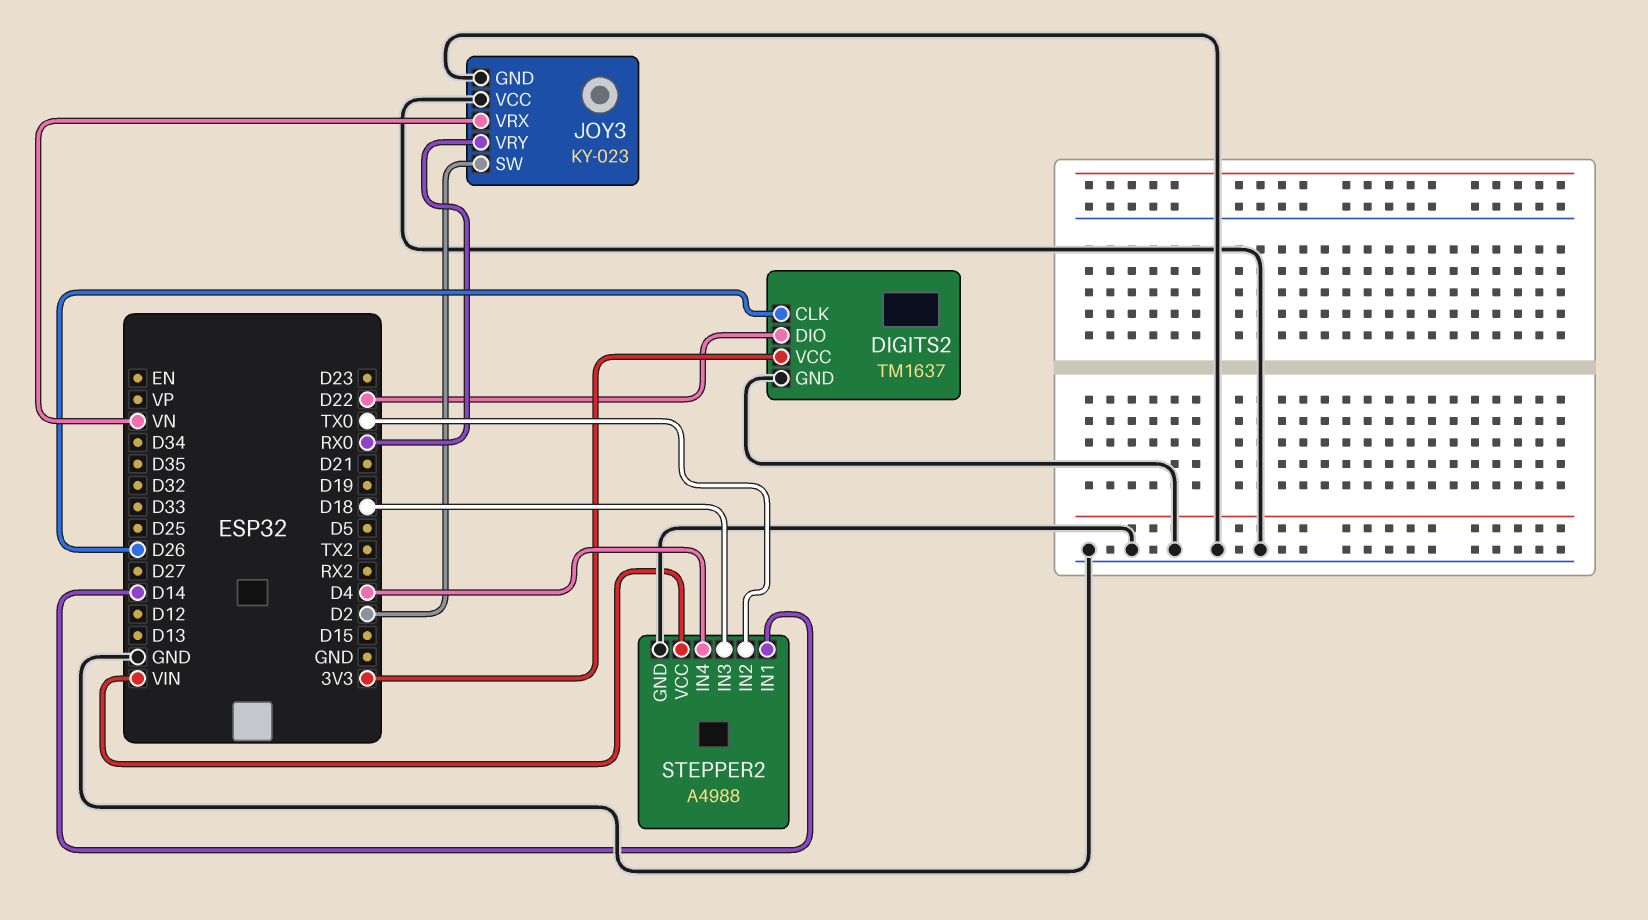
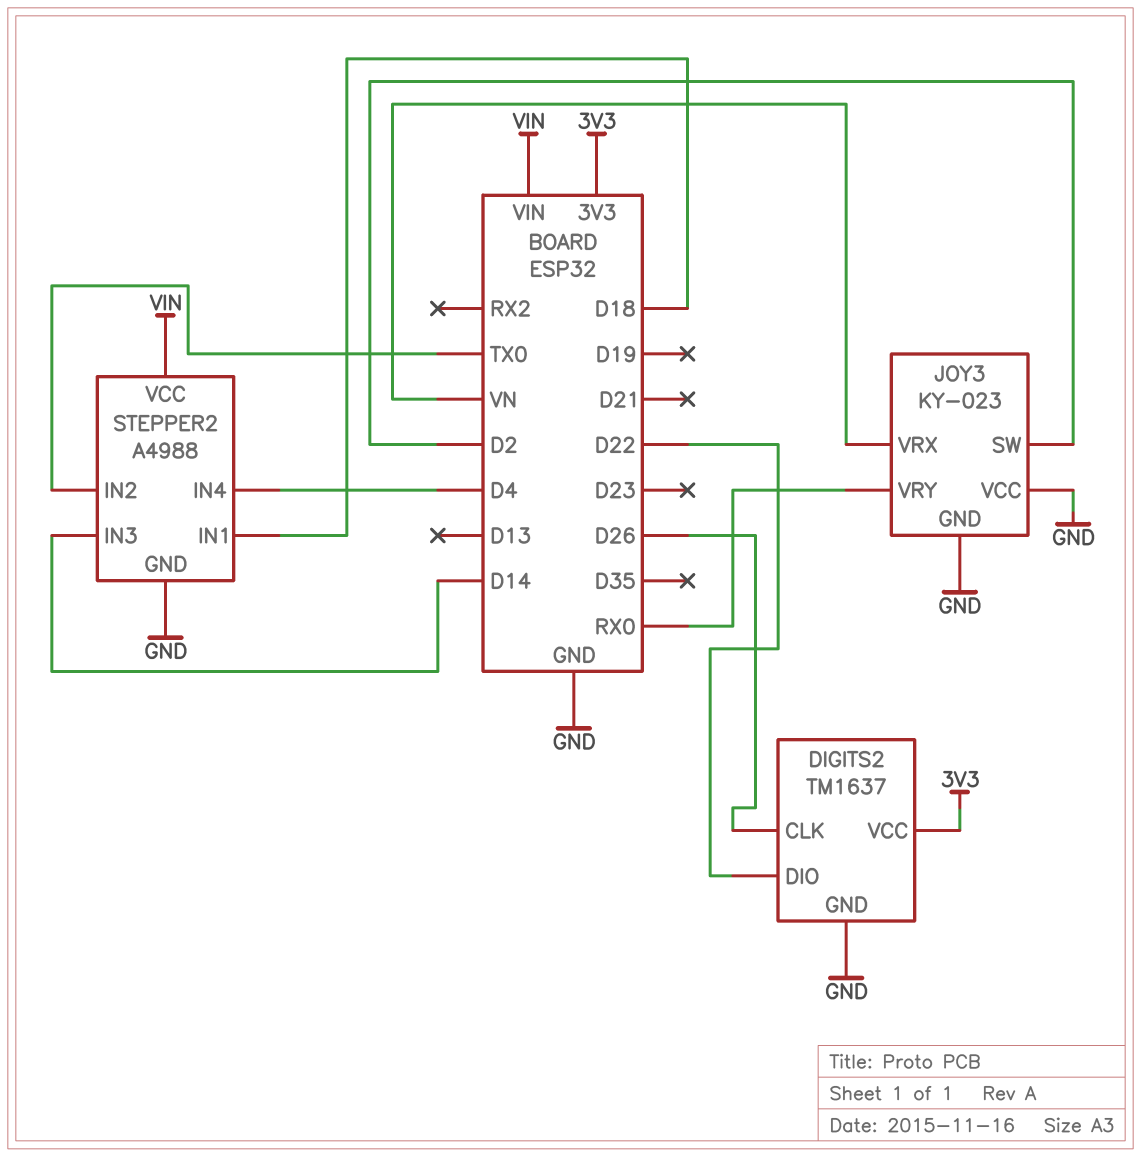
STEPPER2 pin IN1: D14 -> D18
STEPPER2 pin IN3: D18 -> D14

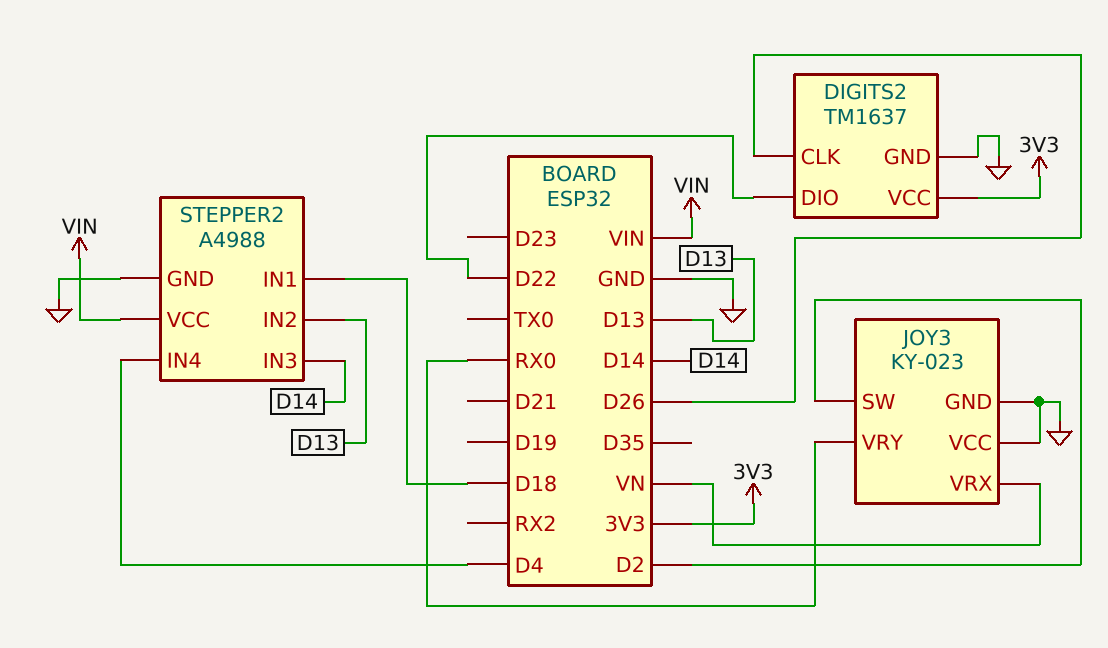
STEPPER2 pin IN2: TX0 -> D13

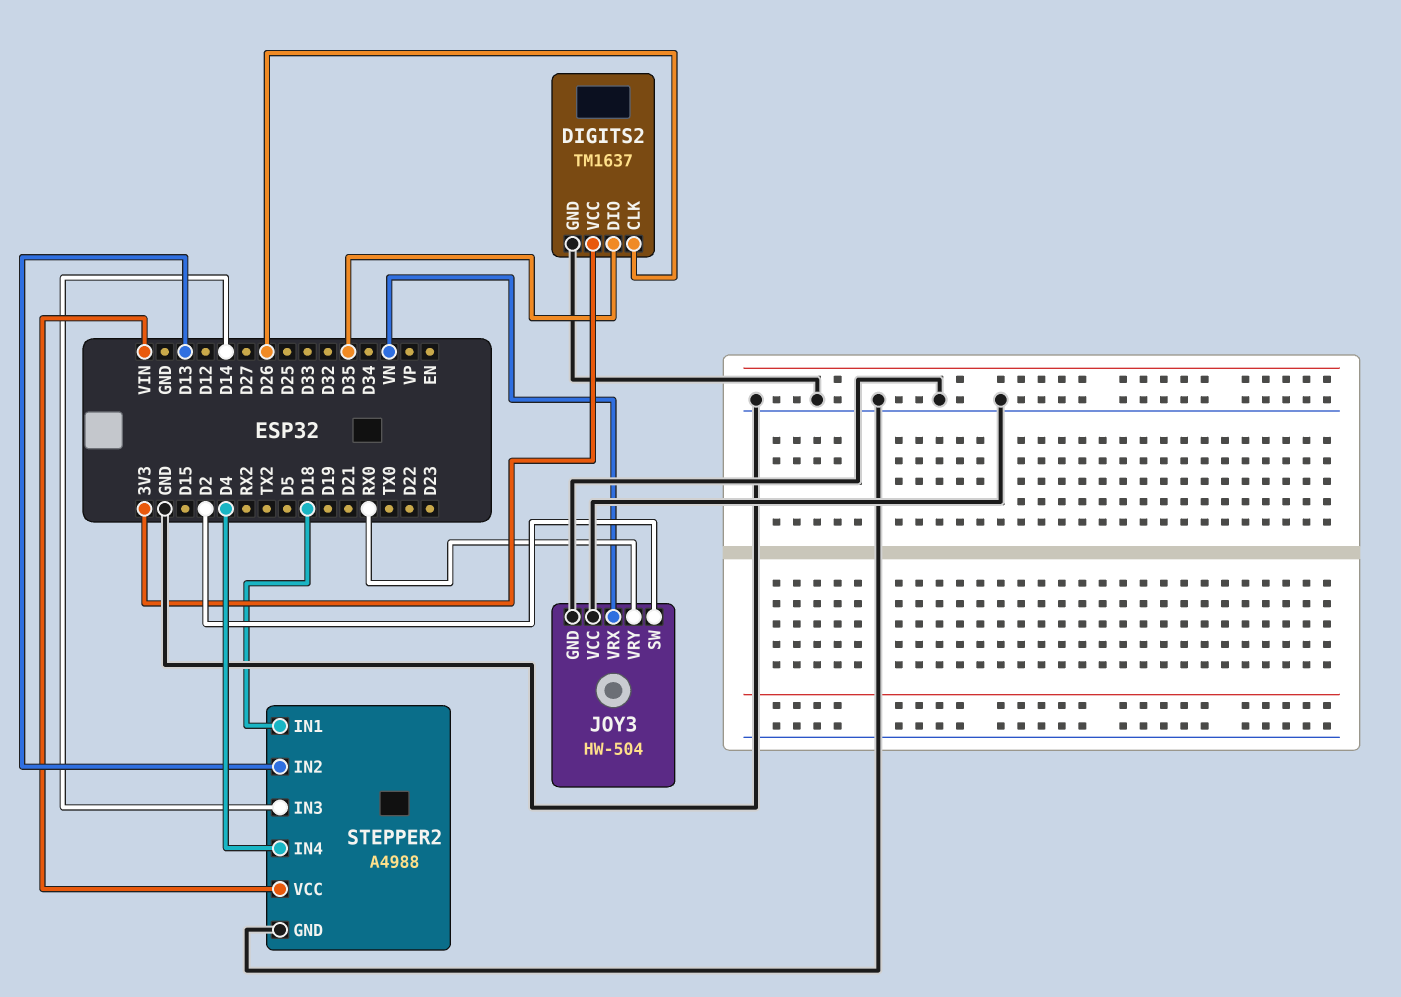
DIGITS2 pin DIO: D22 -> D35
JOY3: KY-023 -> HW-504

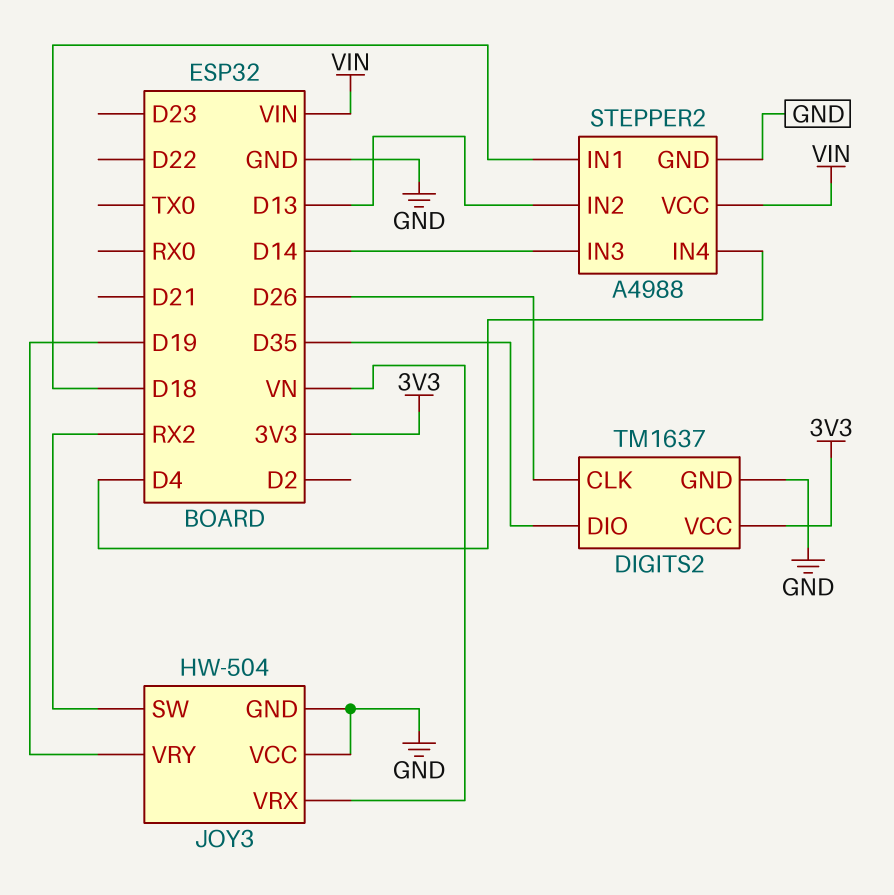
JOY3 pin SW: D2 -> RX2
JOY3 pin VRY: RX0 -> D19

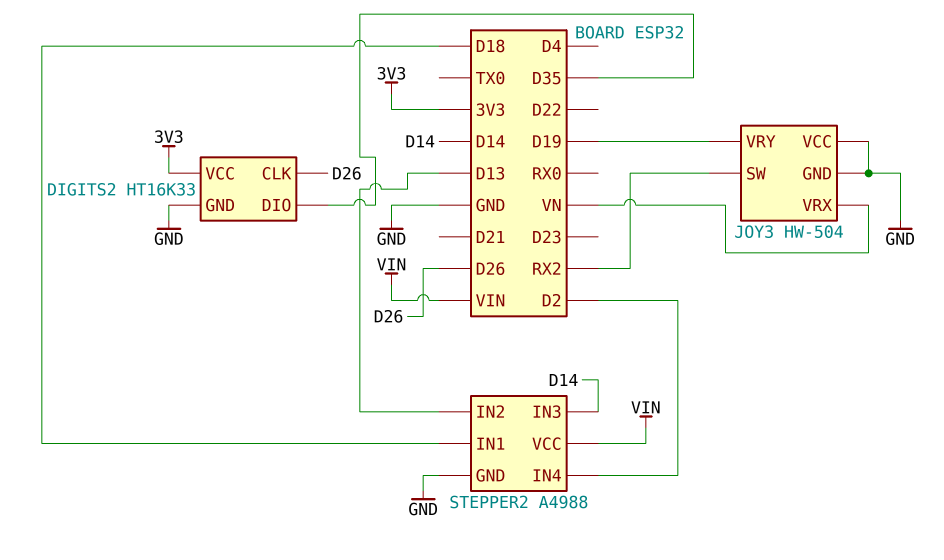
DIGITS2: TM1637 -> HT16K33
STEPPER2 pin IN4: D4 -> D2

